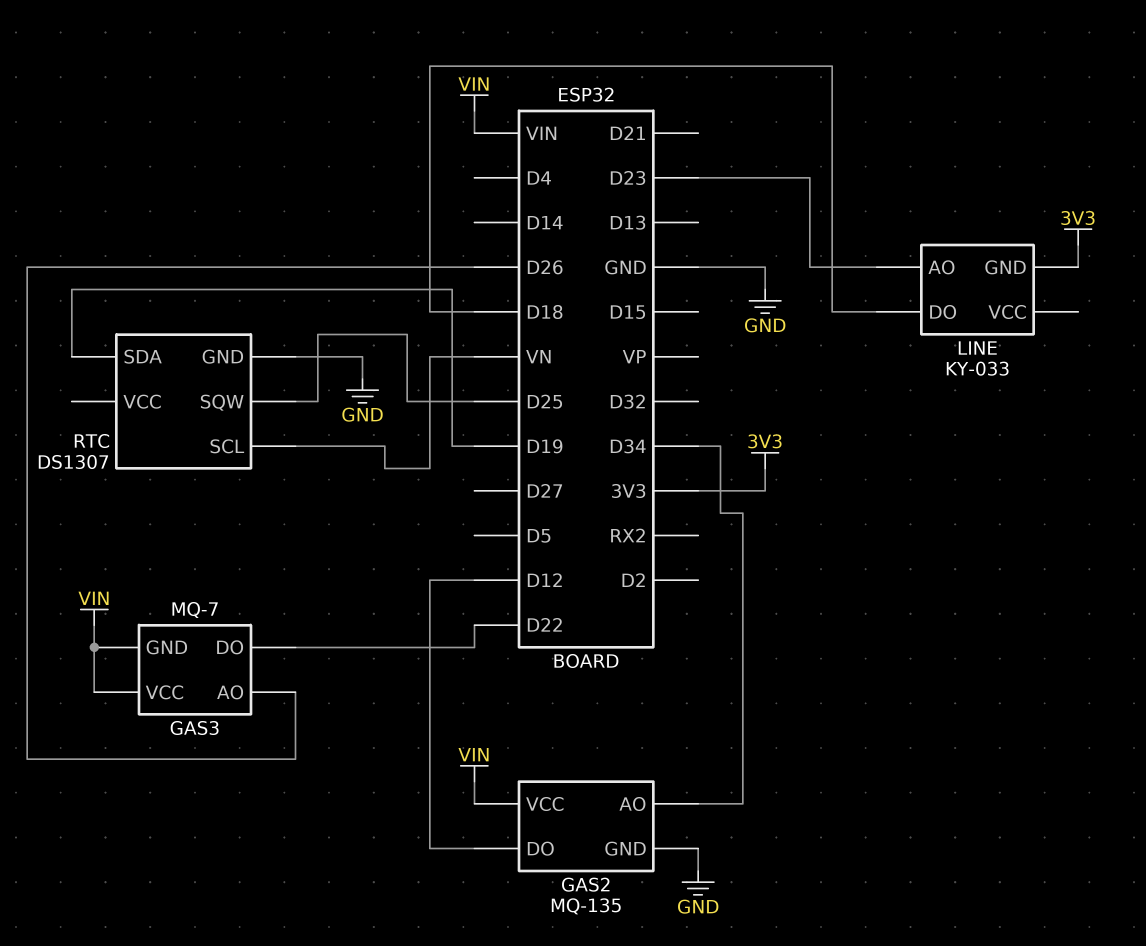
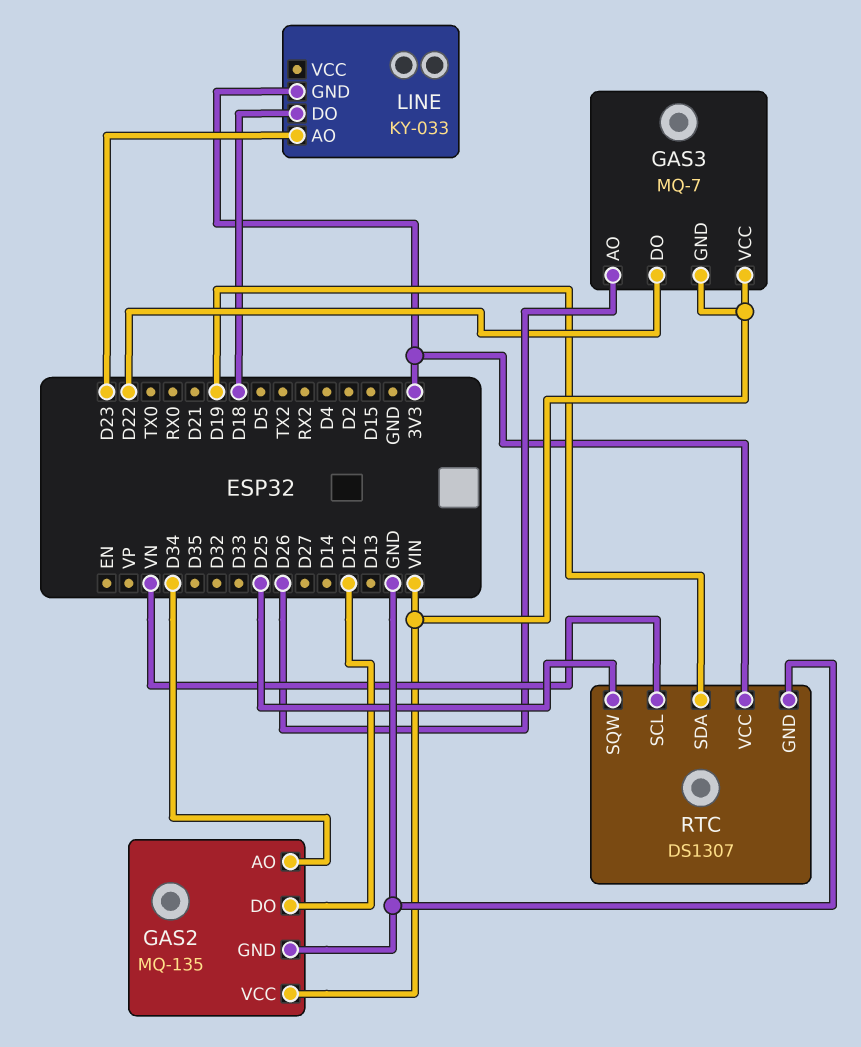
RTC pin VCC: none -> 3V3

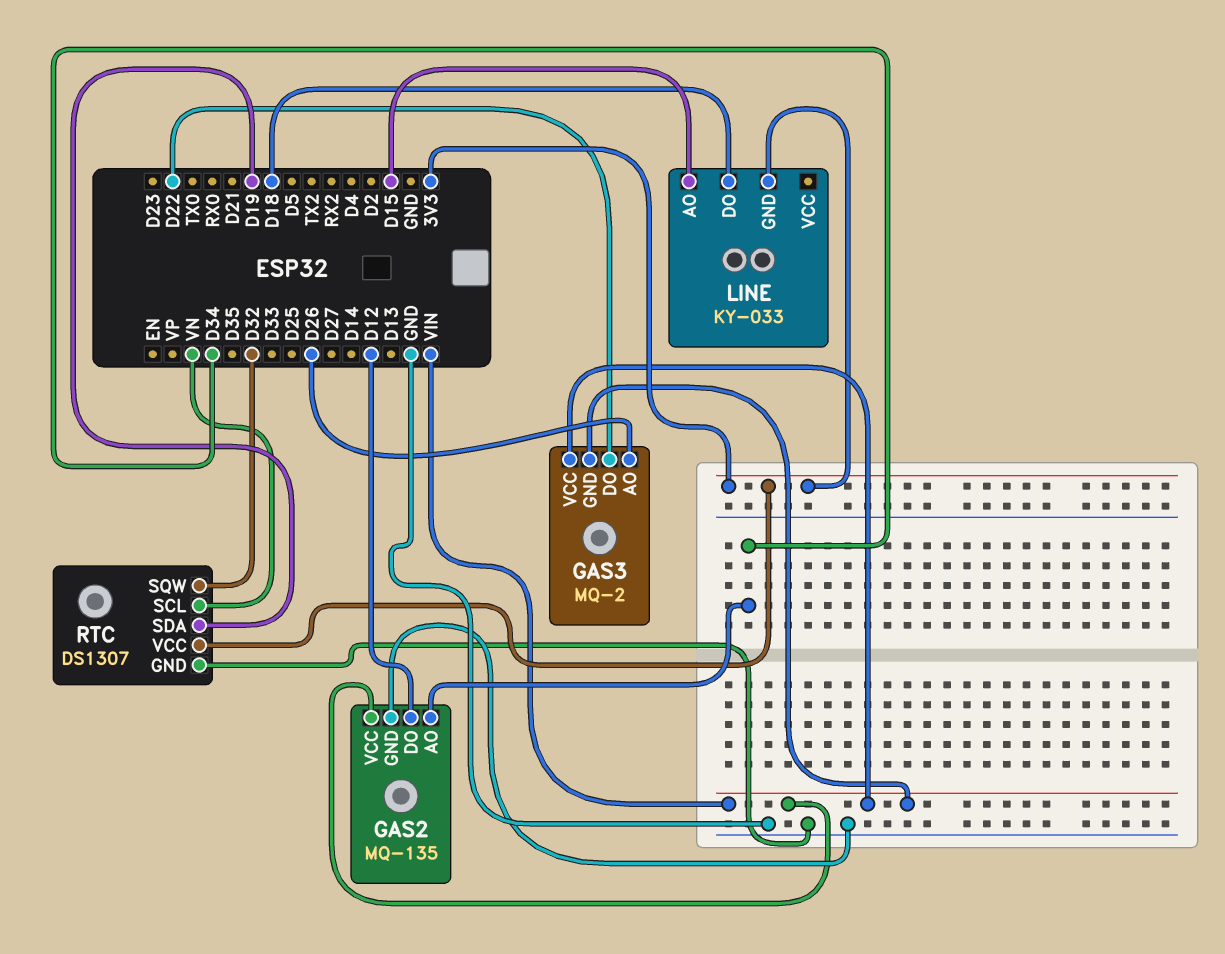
GAS3: MQ-7 -> MQ-2
LINE pin AO: D23 -> D15
RTC pin SQW: D25 -> D32

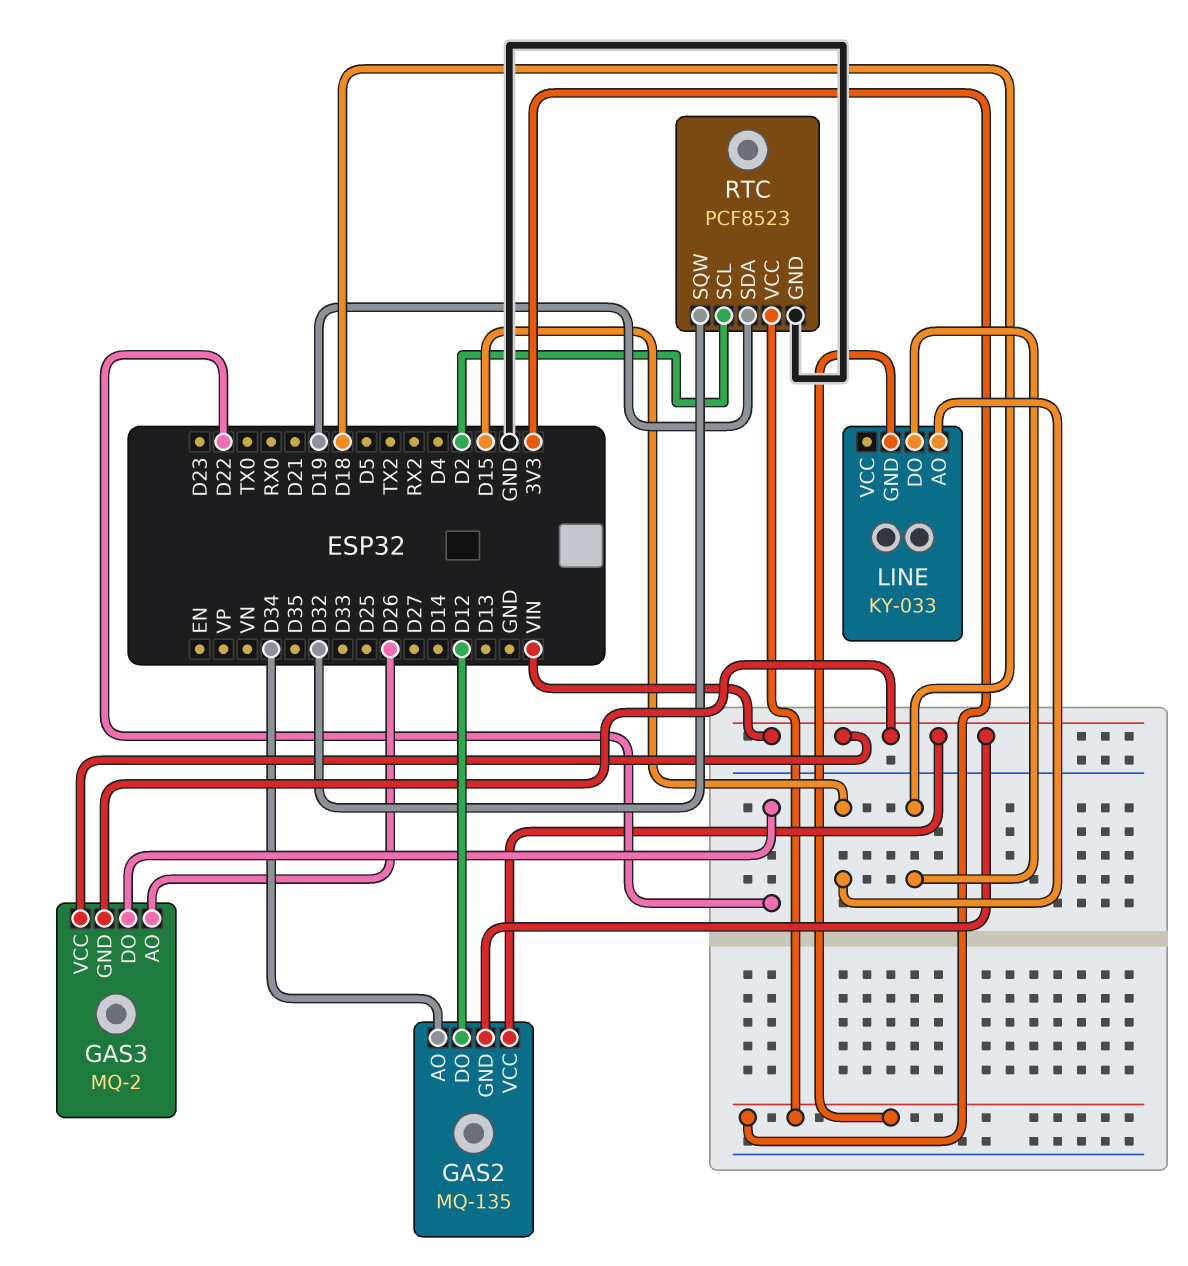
GAS2 pin GND: GND -> VIN
RTC: DS1307 -> PCF8523
RTC pin SCL: VN -> D2

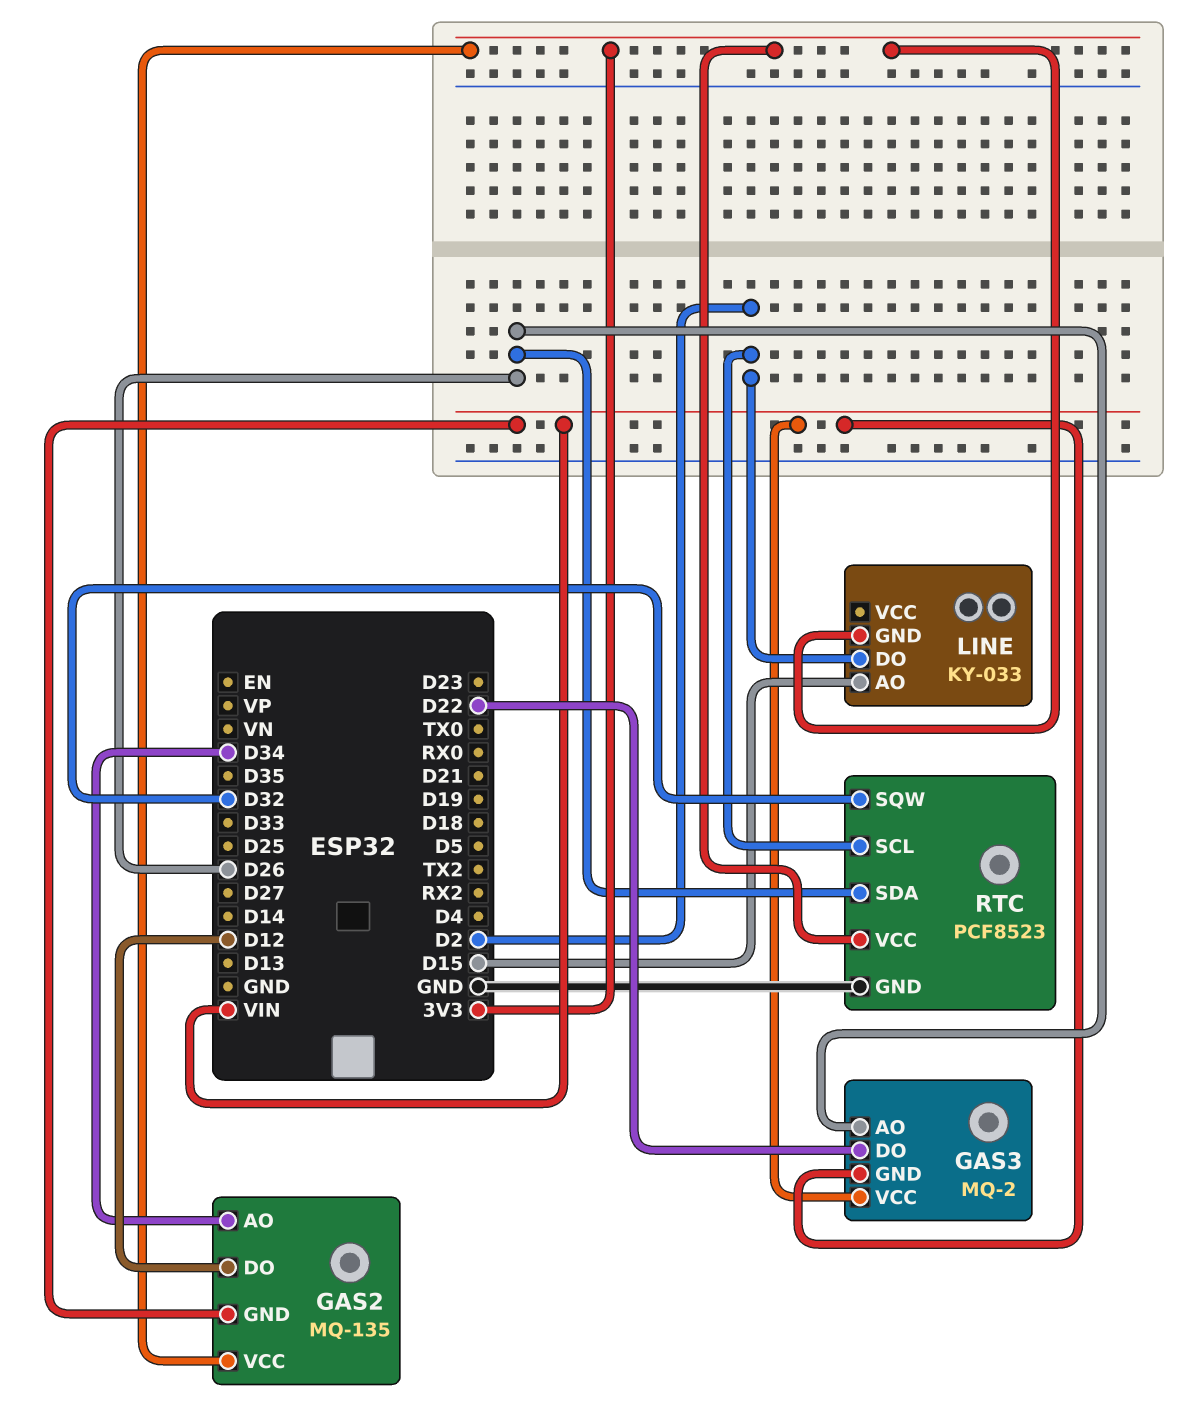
GAS2 pin VCC: VIN -> 3V3
LINE pin DO: D18 -> D2
RTC pin SDA: D19 -> D26

